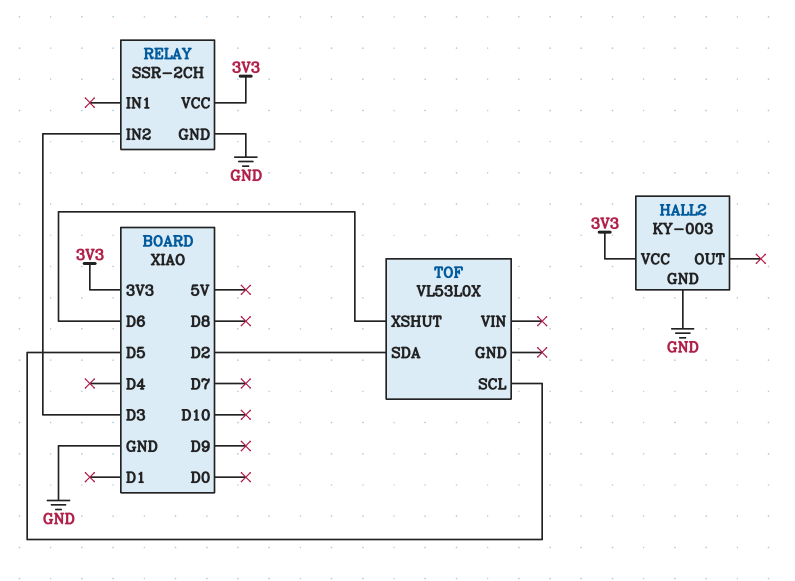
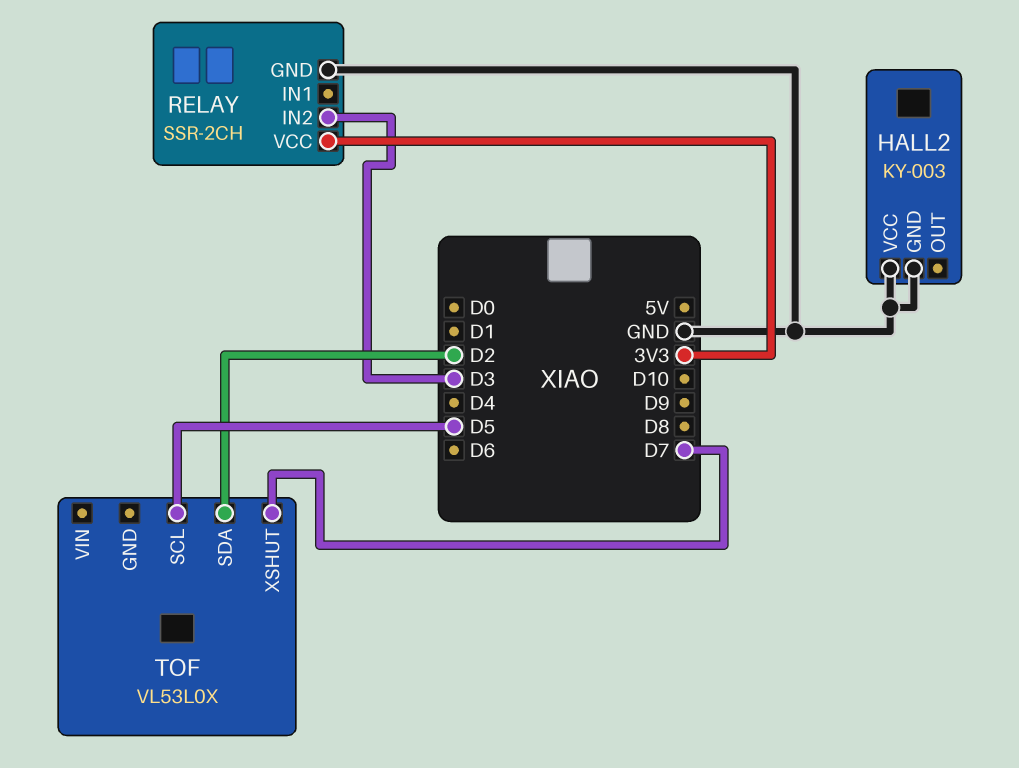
HALL2 pin VCC: 3V3 -> GND
TOF pin XSHUT: D6 -> D7

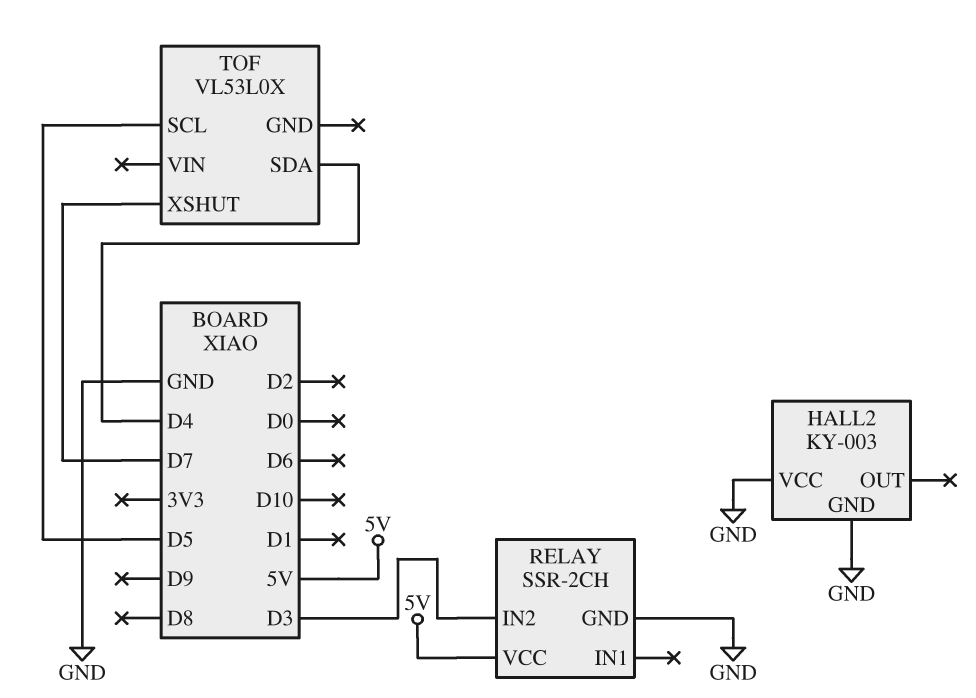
RELAY pin VCC: 3V3 -> 5V
TOF pin SDA: D2 -> D4

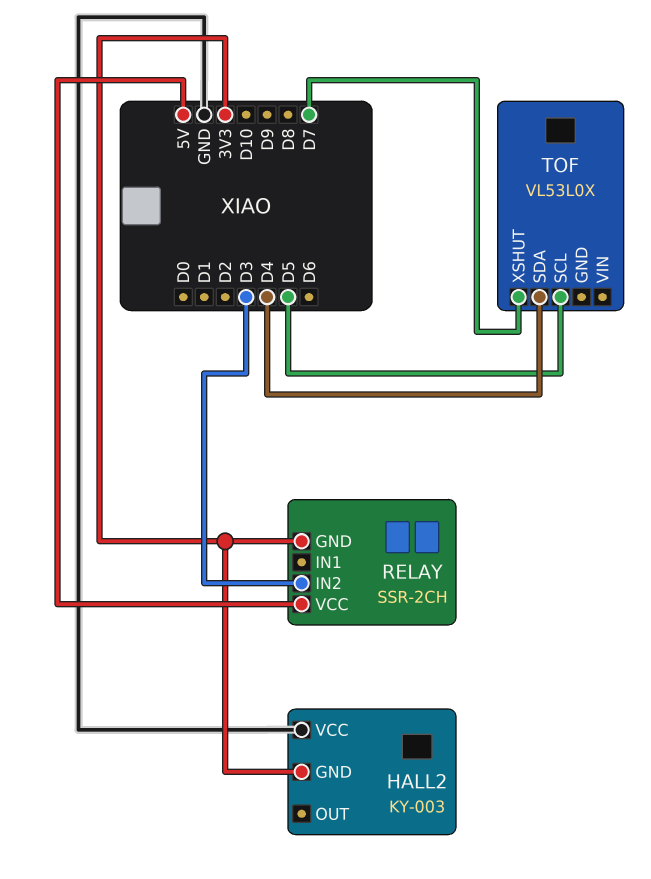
HALL2 pin GND: GND -> 3V3
RELAY pin GND: GND -> 3V3

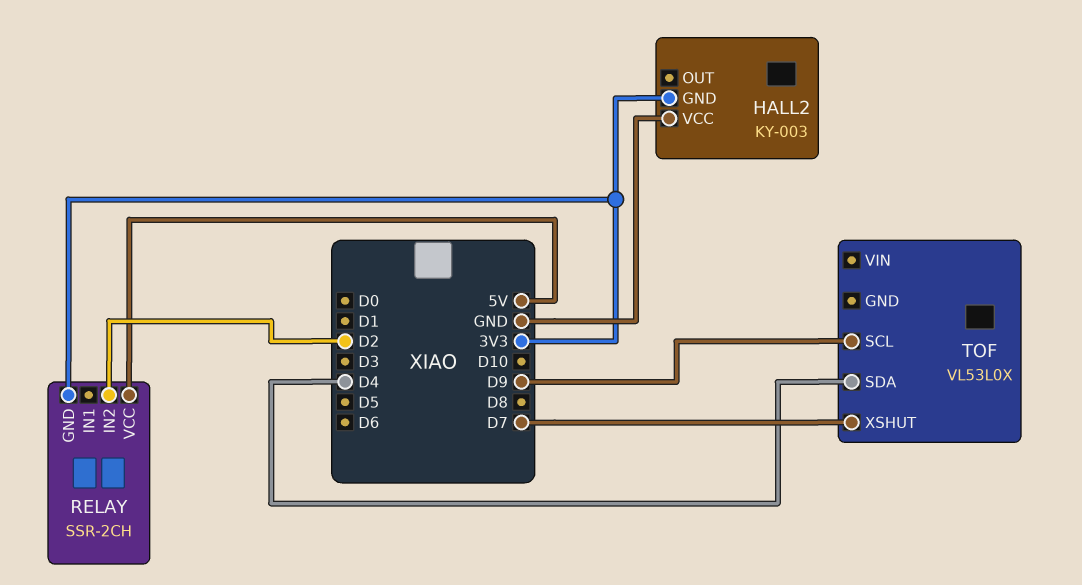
RELAY pin IN2: D3 -> D2
TOF pin SCL: D5 -> D9

